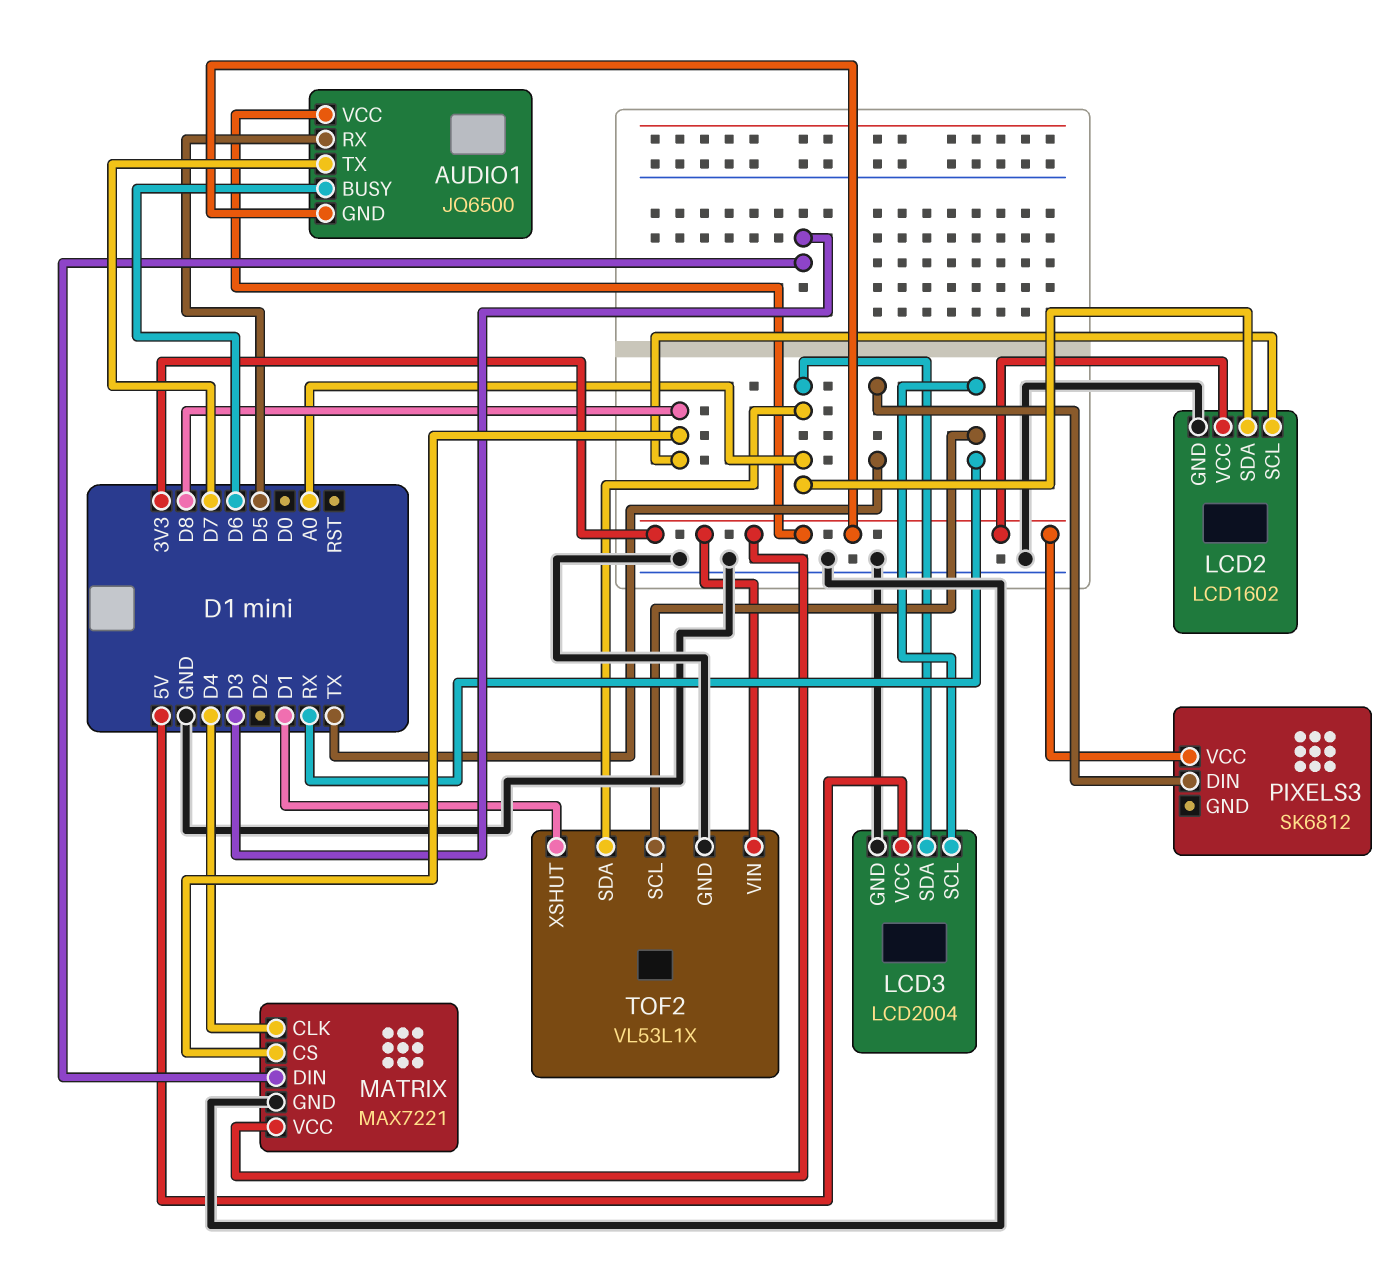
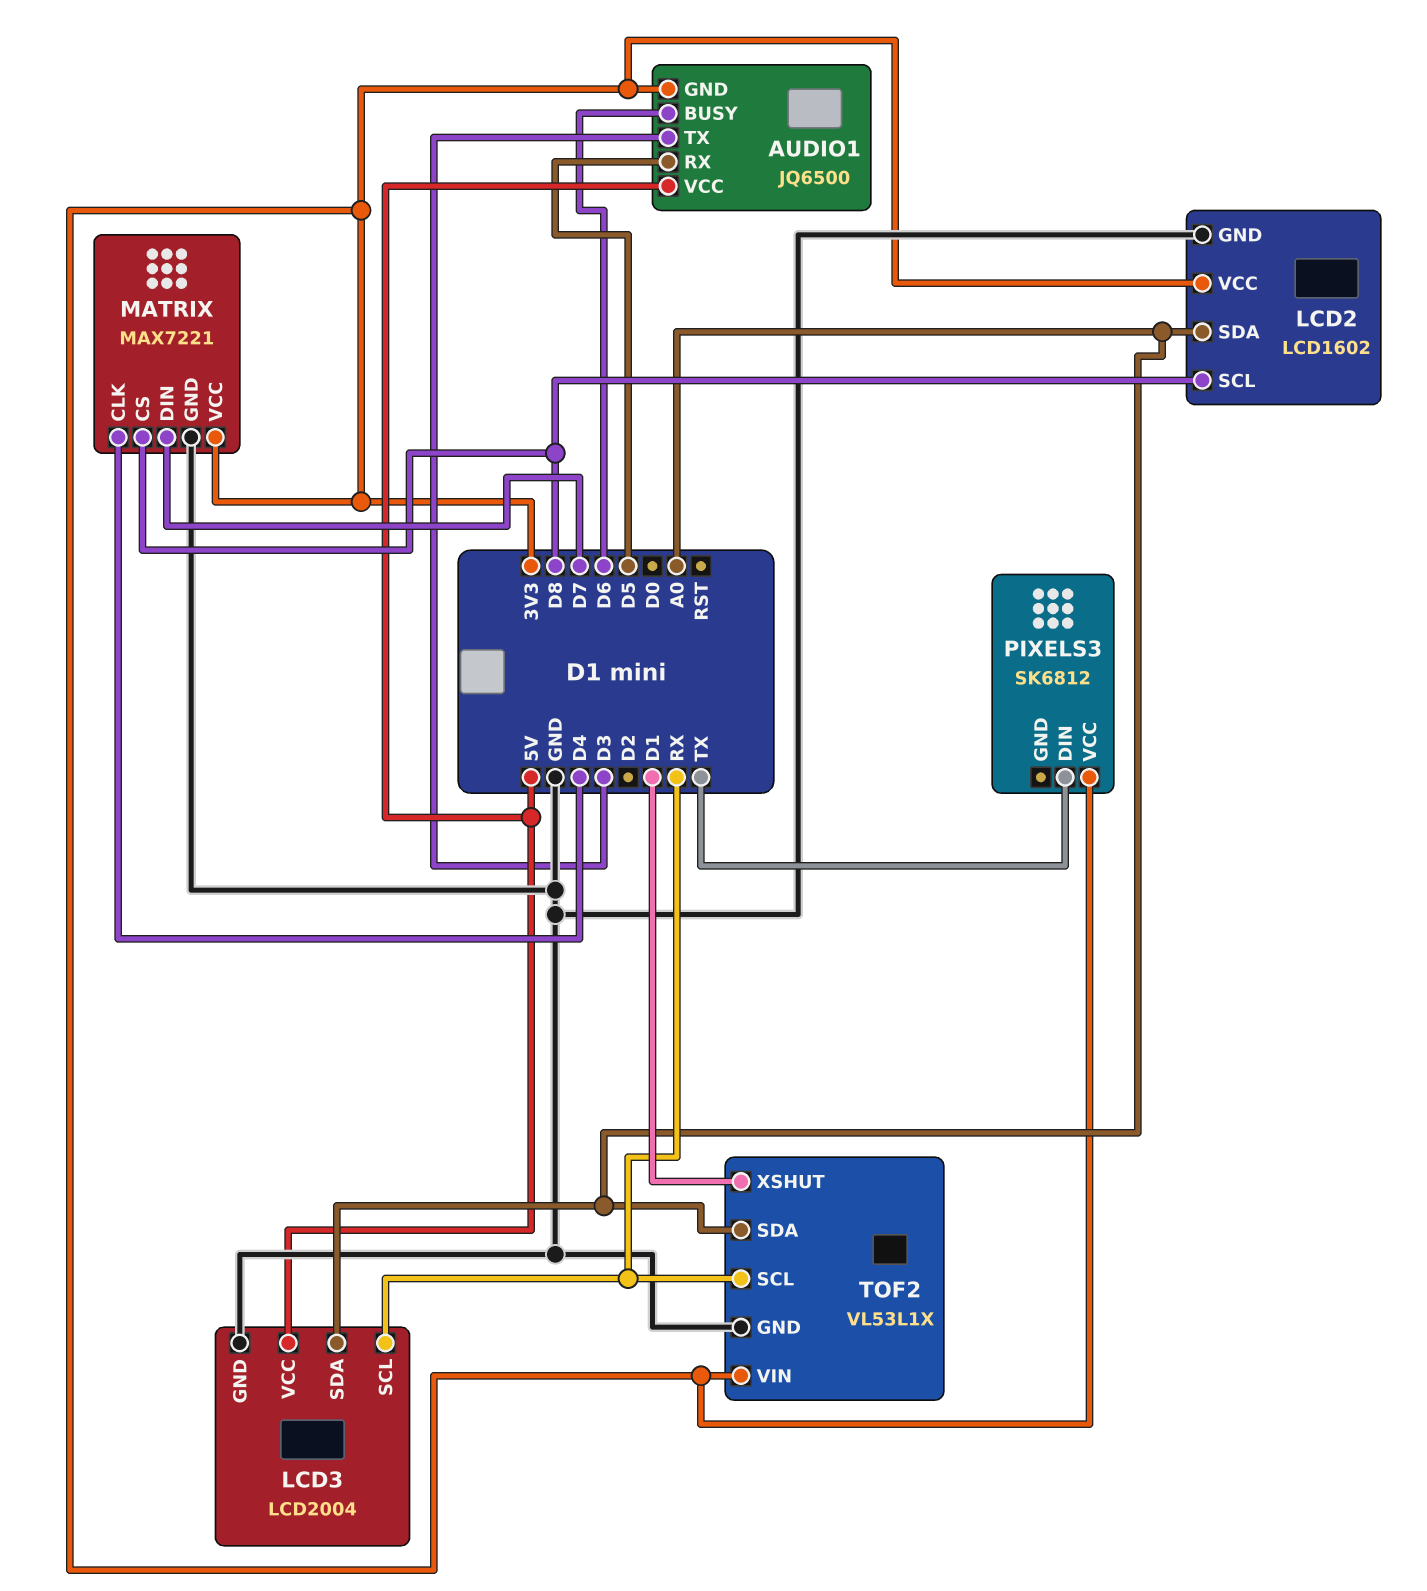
AUDIO1 pin TX: D7 -> D3
AUDIO1 pin VCC: 3V3 -> 5V
MATRIX pin DIN: D3 -> D7

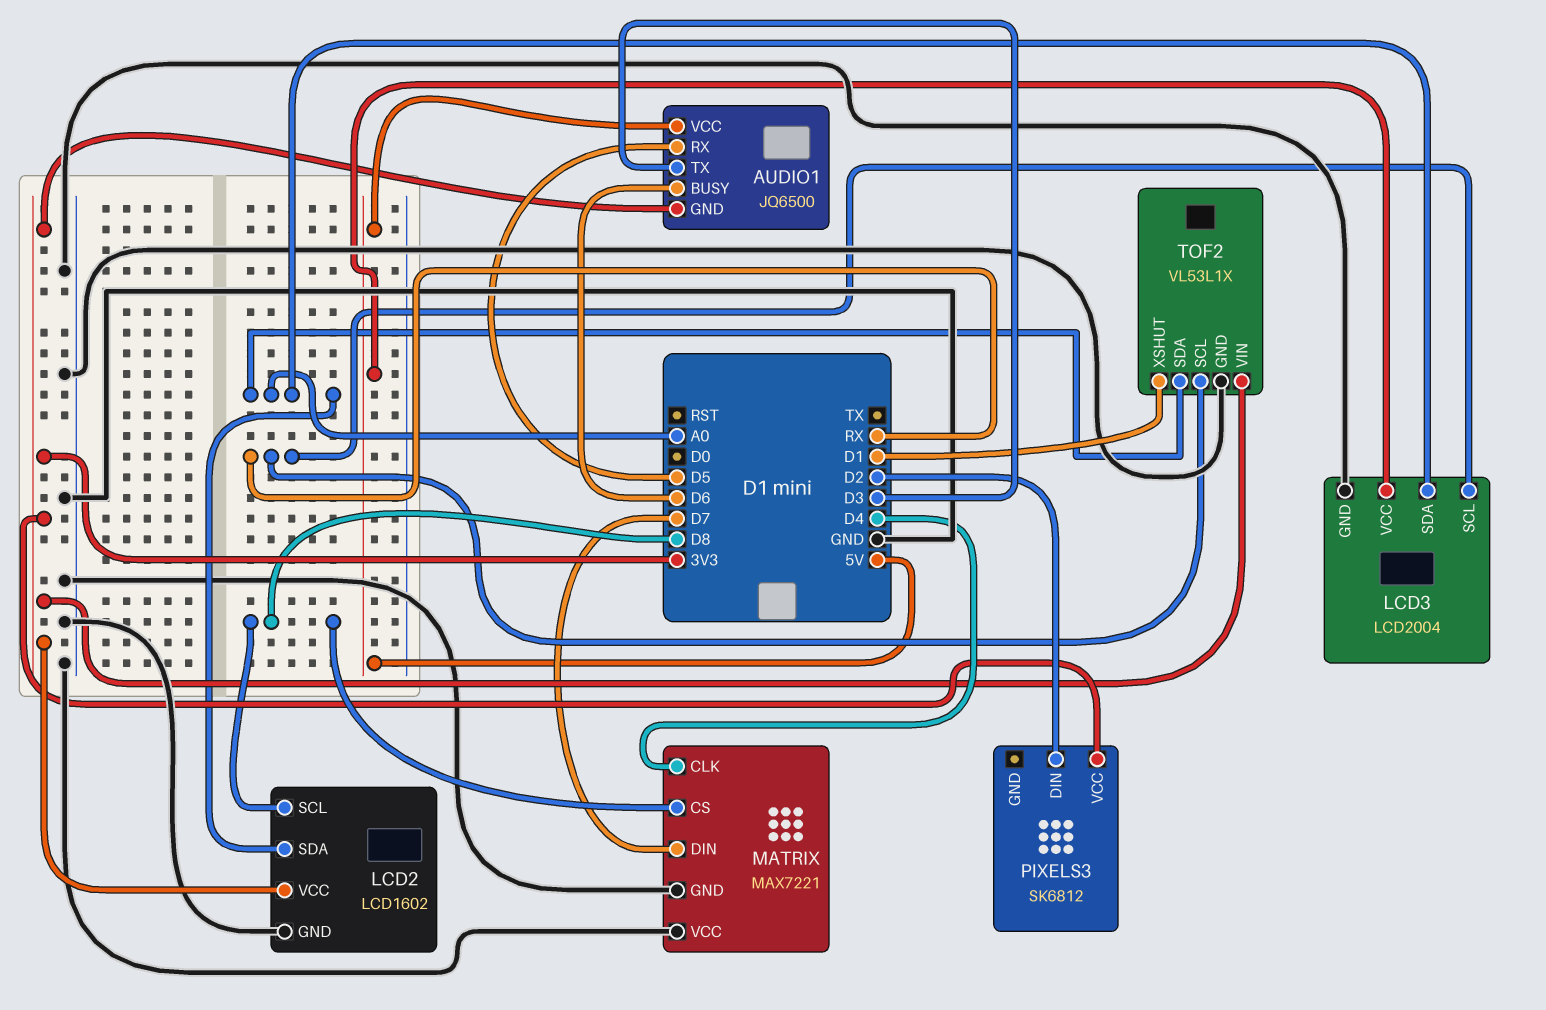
MATRIX pin VCC: 3V3 -> GND
PIXELS3 pin DIN: TX -> D2

